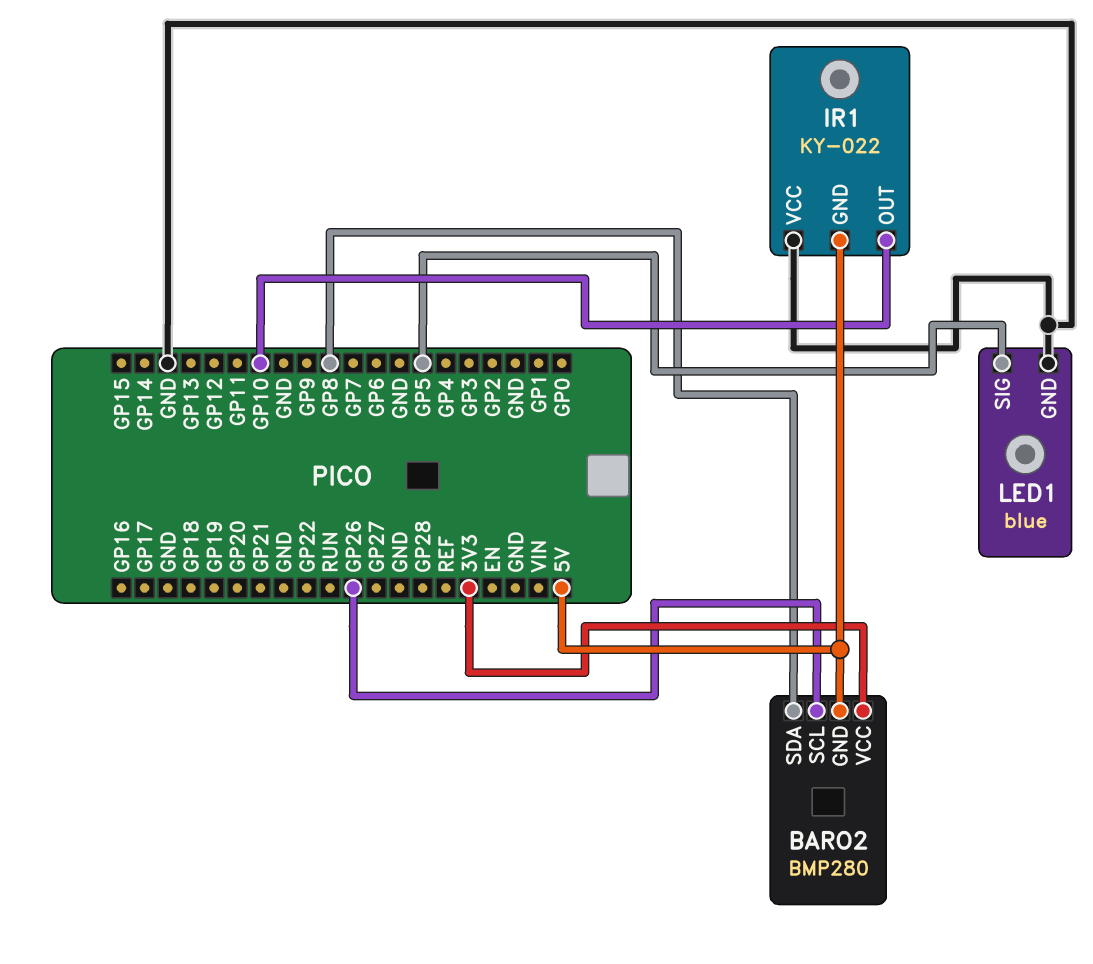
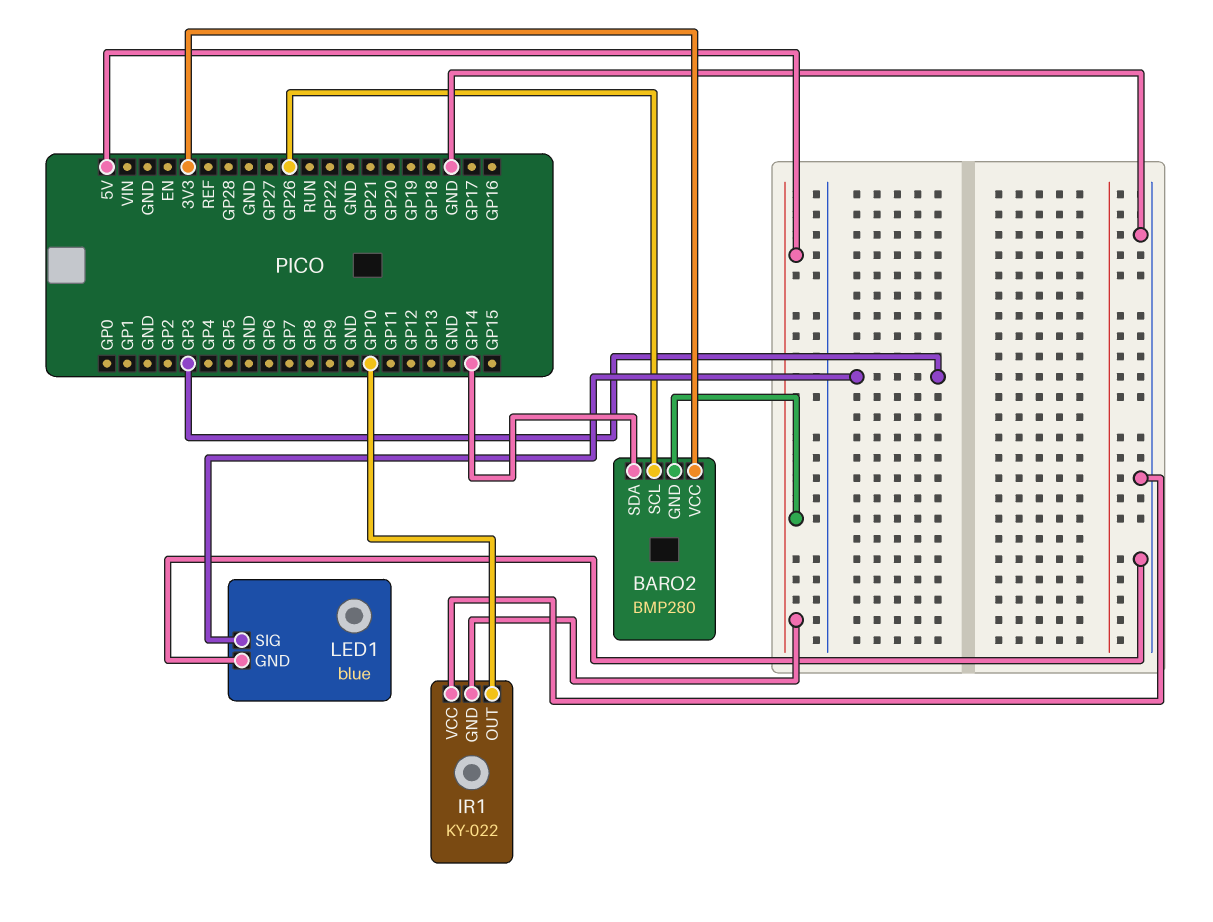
BARO2 pin SDA: GP8 -> GP14
LED1 pin SIG: GP5 -> GP3

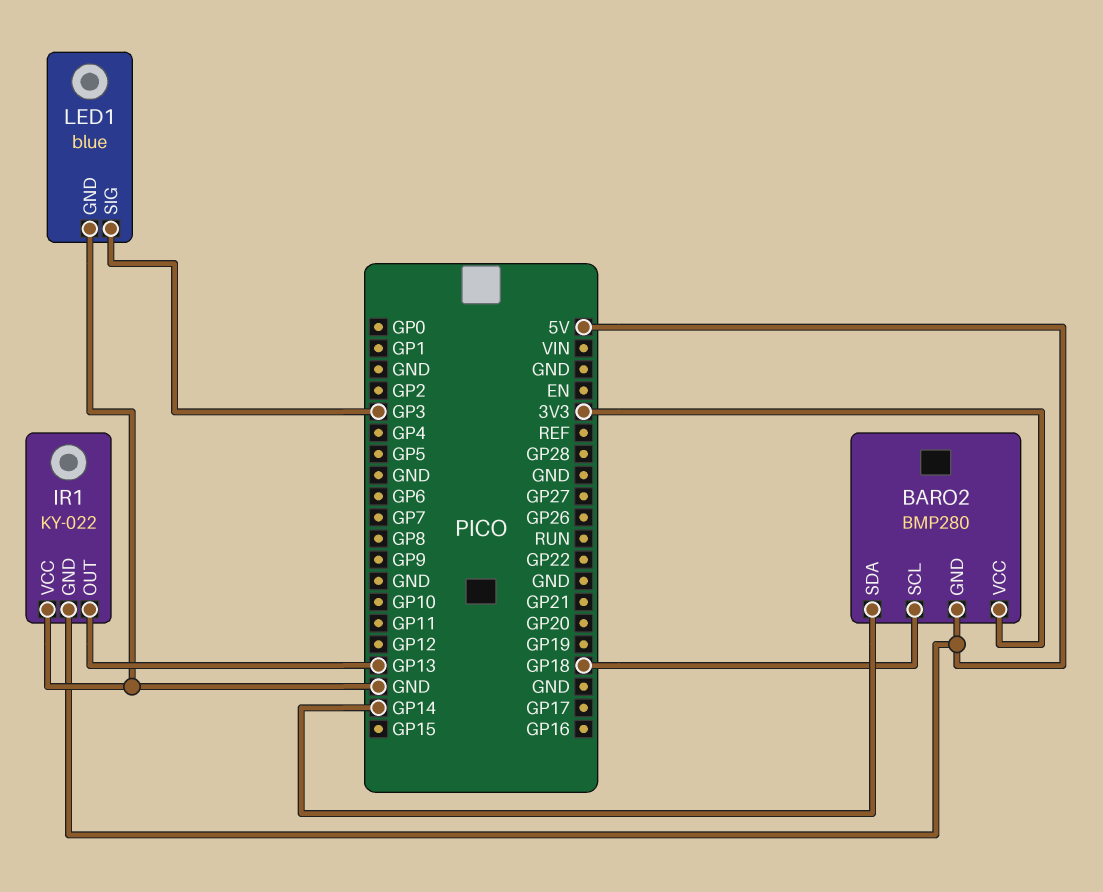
BARO2 pin SCL: GP26 -> GP18
IR1 pin OUT: GP10 -> GP13

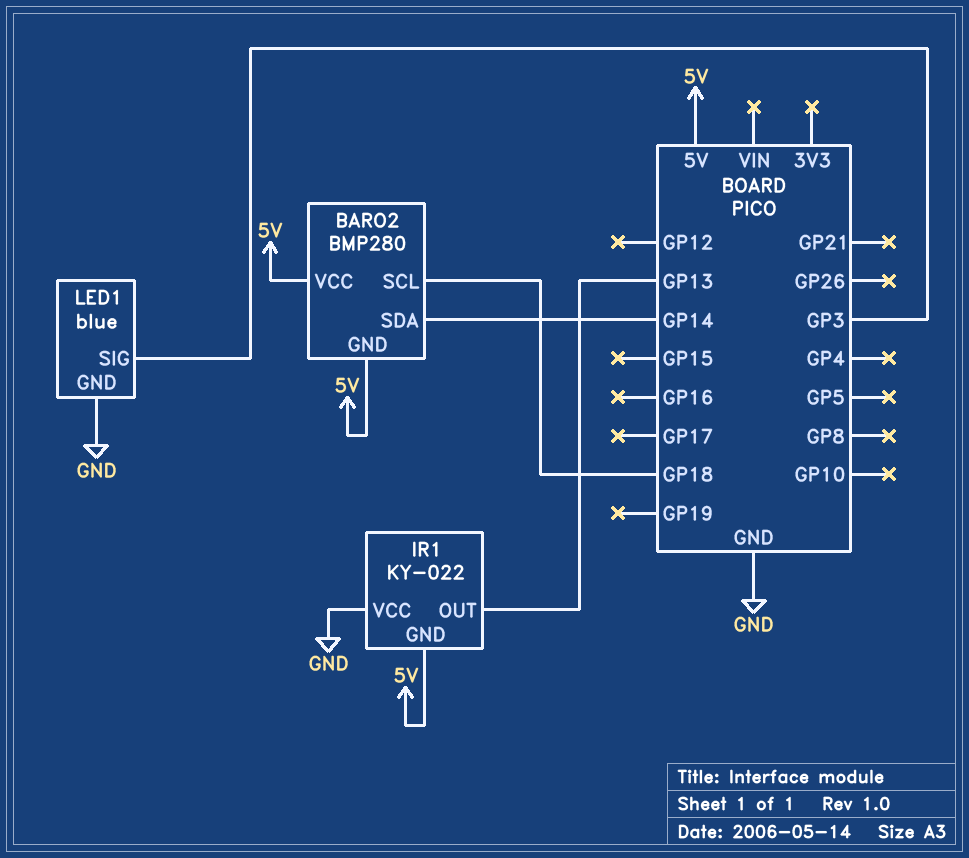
BARO2 pin VCC: 3V3 -> 5V

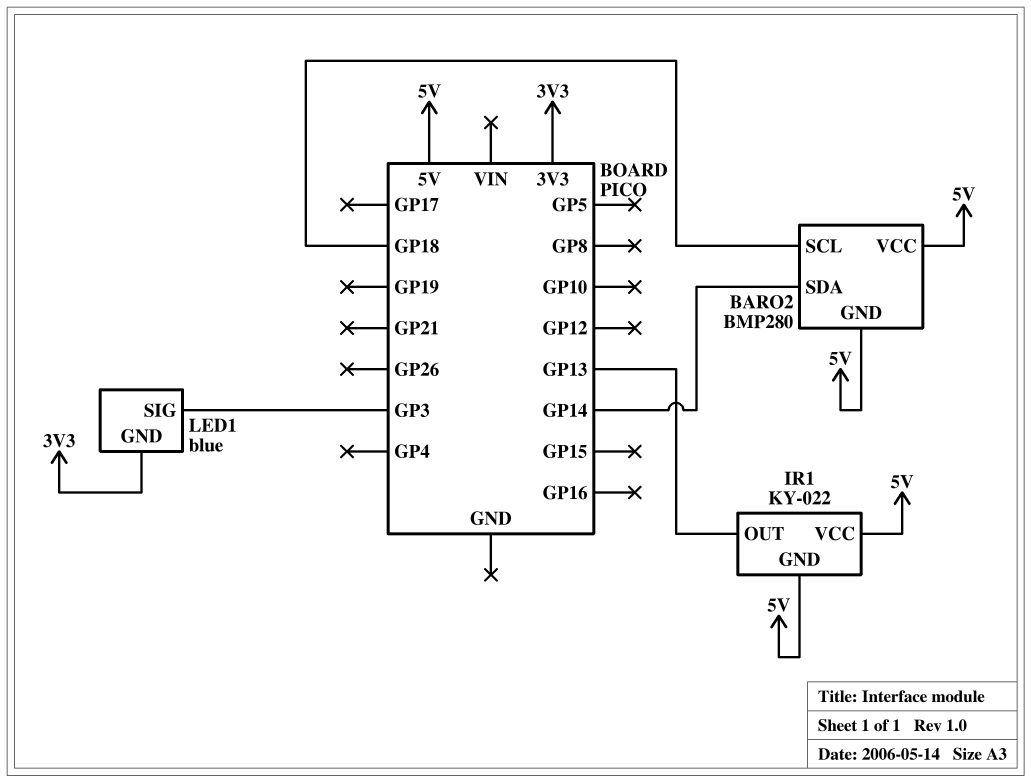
IR1 pin VCC: GND -> 5V
LED1 pin GND: GND -> 3V3

